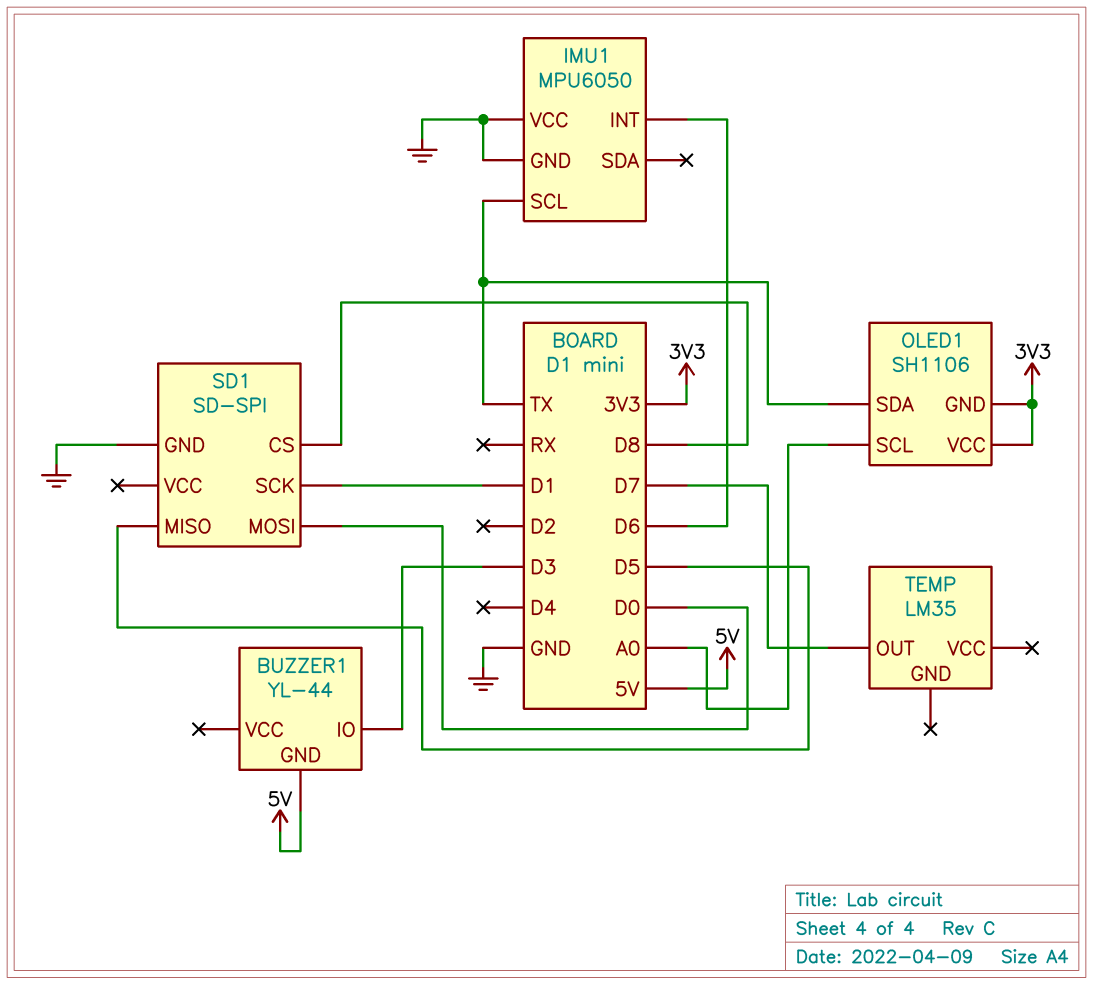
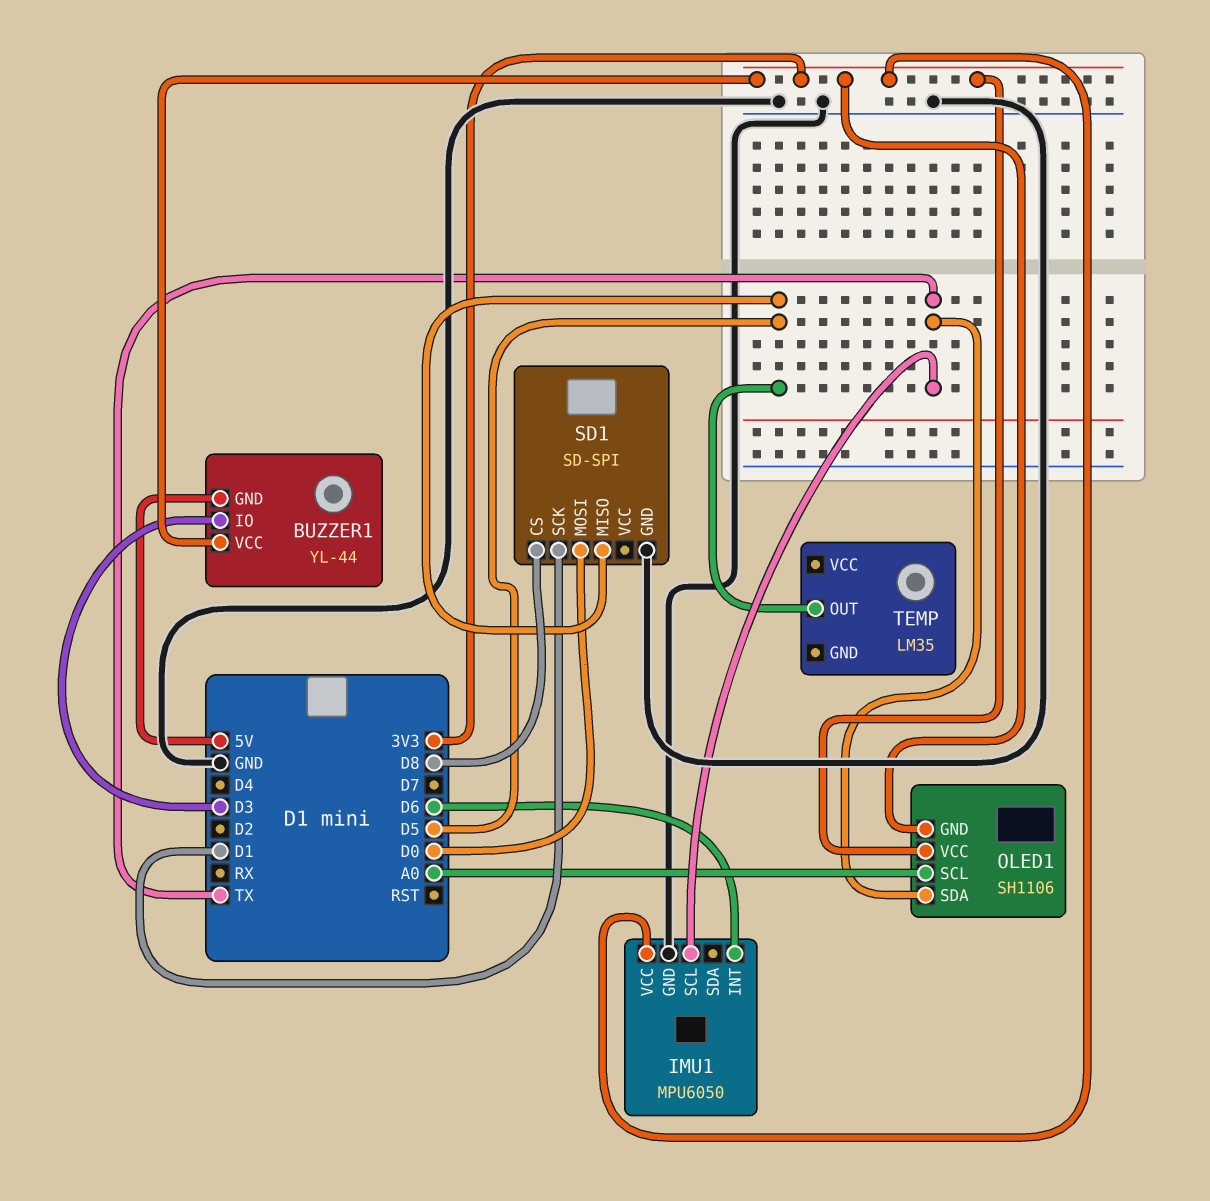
BUZZER1 pin VCC: none -> 3V3
IMU1 pin VCC: GND -> 3V3
TEMP pin OUT: D7 -> D5

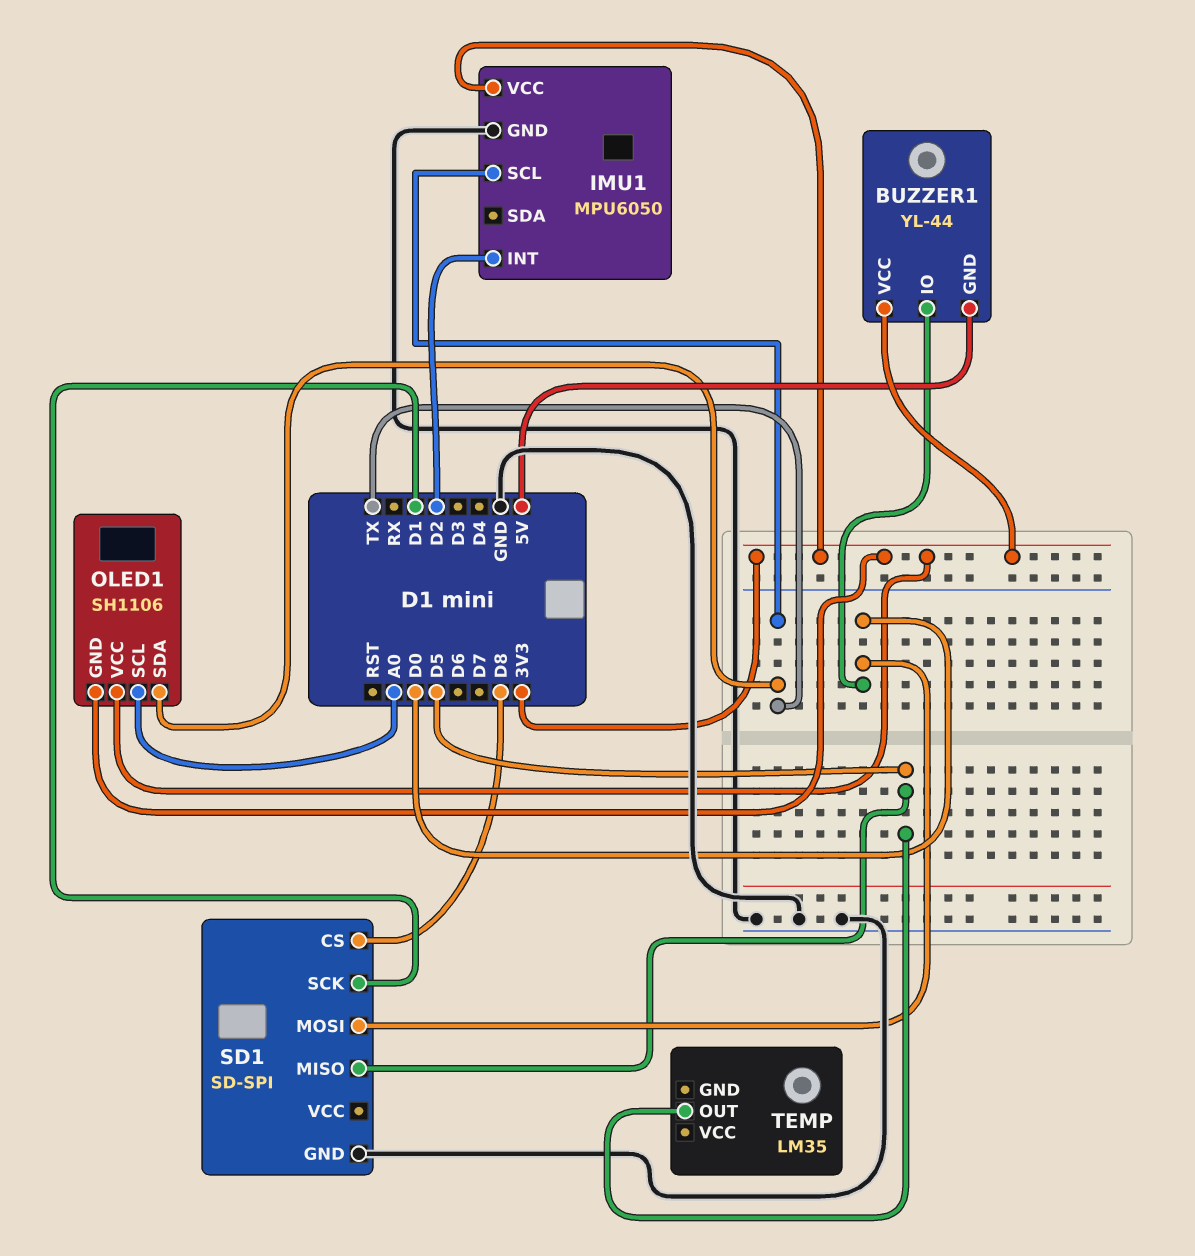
BUZZER1 pin IO: D3 -> D0
IMU1 pin INT: D6 -> D2

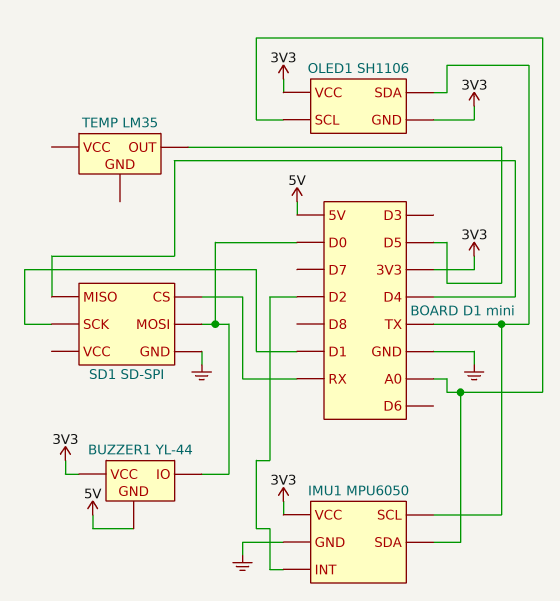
IMU1 pin SDA: none -> A0
SD1 pin CS: D8 -> RX
SD1 pin MISO: D5 -> D4

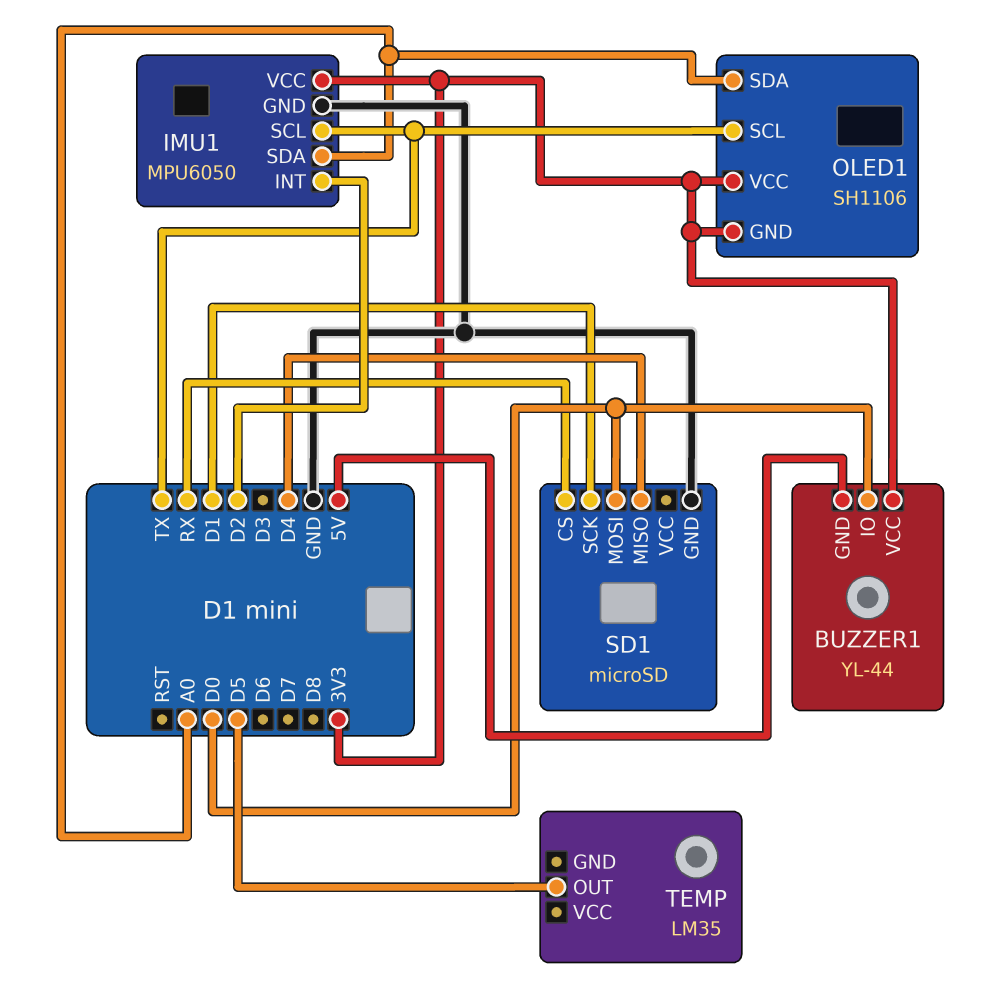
OLED1 pin SCL: A0 -> TX
OLED1 pin SDA: TX -> A0
SD1: SD-SPI -> microSD

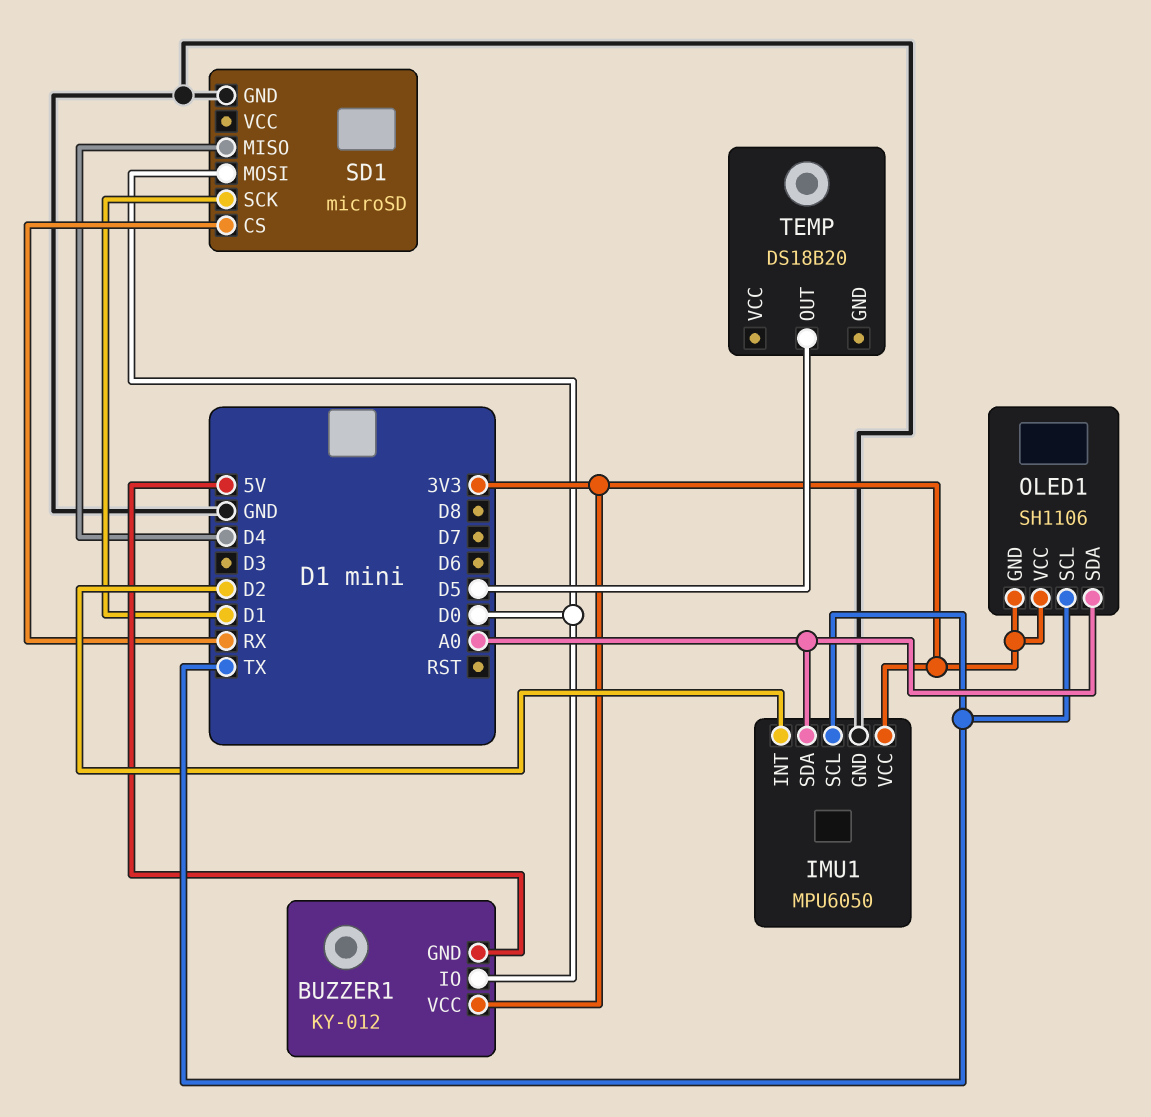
BUZZER1: YL-44 -> KY-012
TEMP: LM35 -> DS18B20

